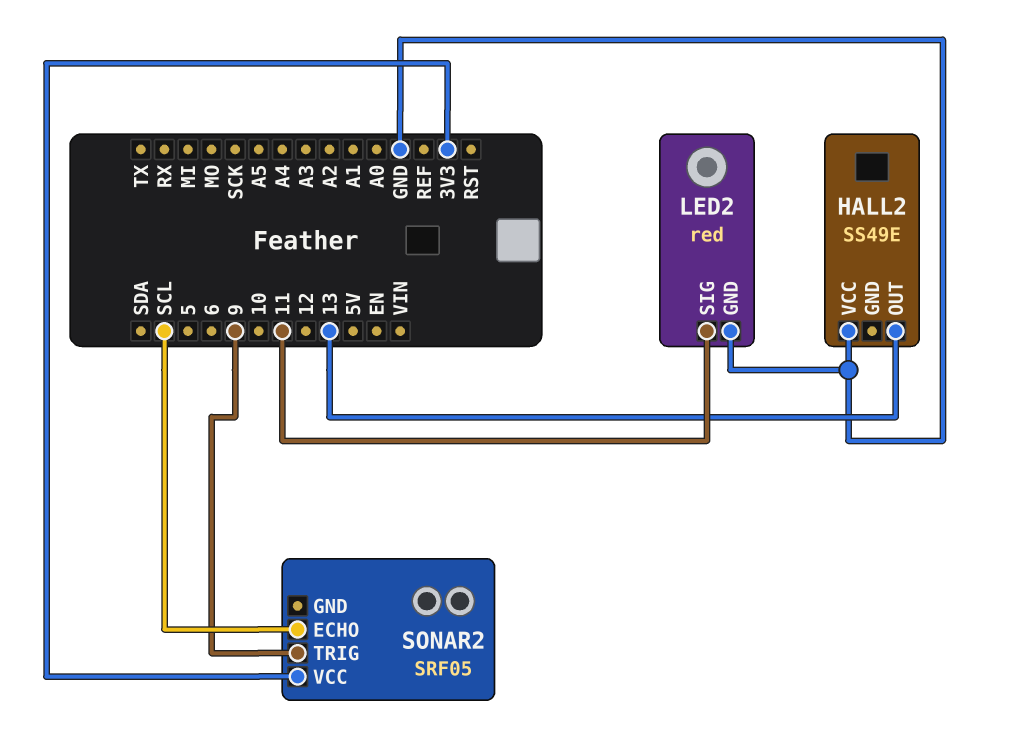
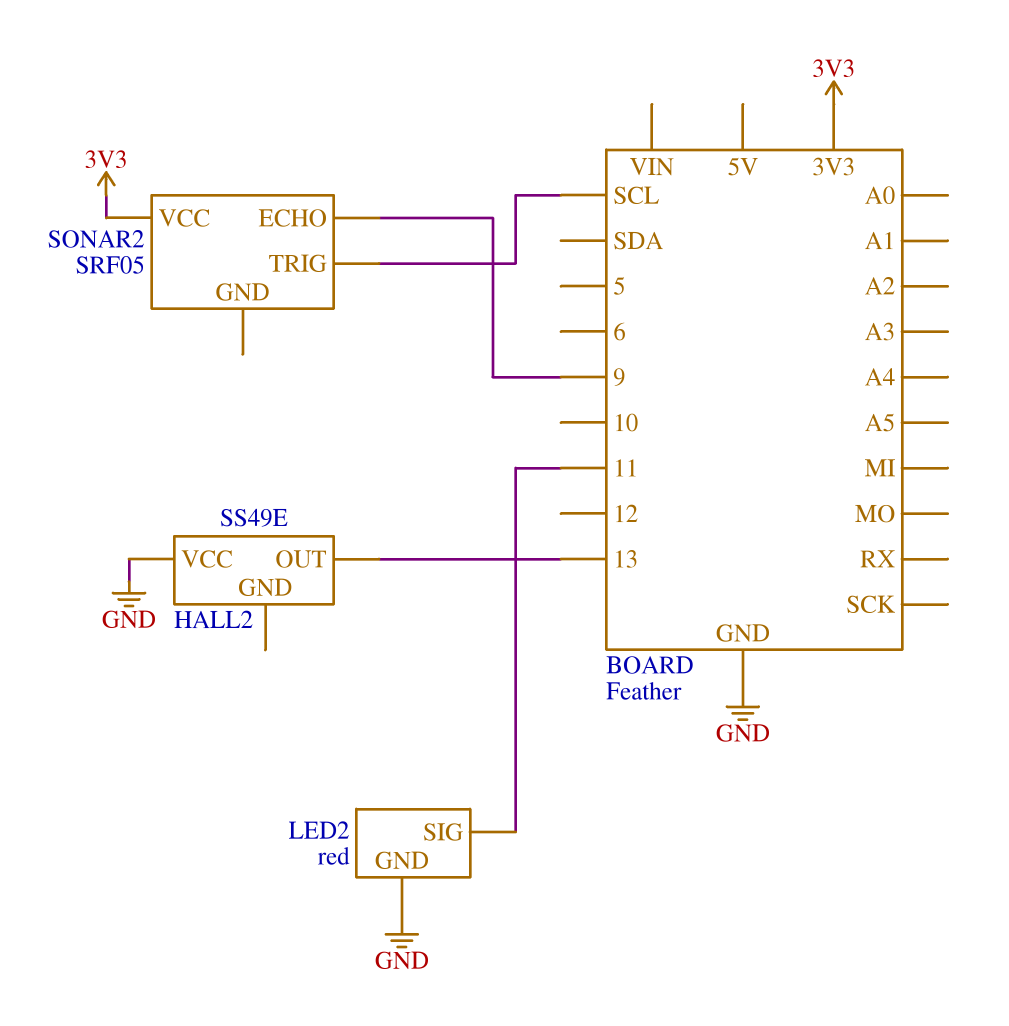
SONAR2 pin ECHO: SCL -> 9
SONAR2 pin TRIG: 9 -> SCL

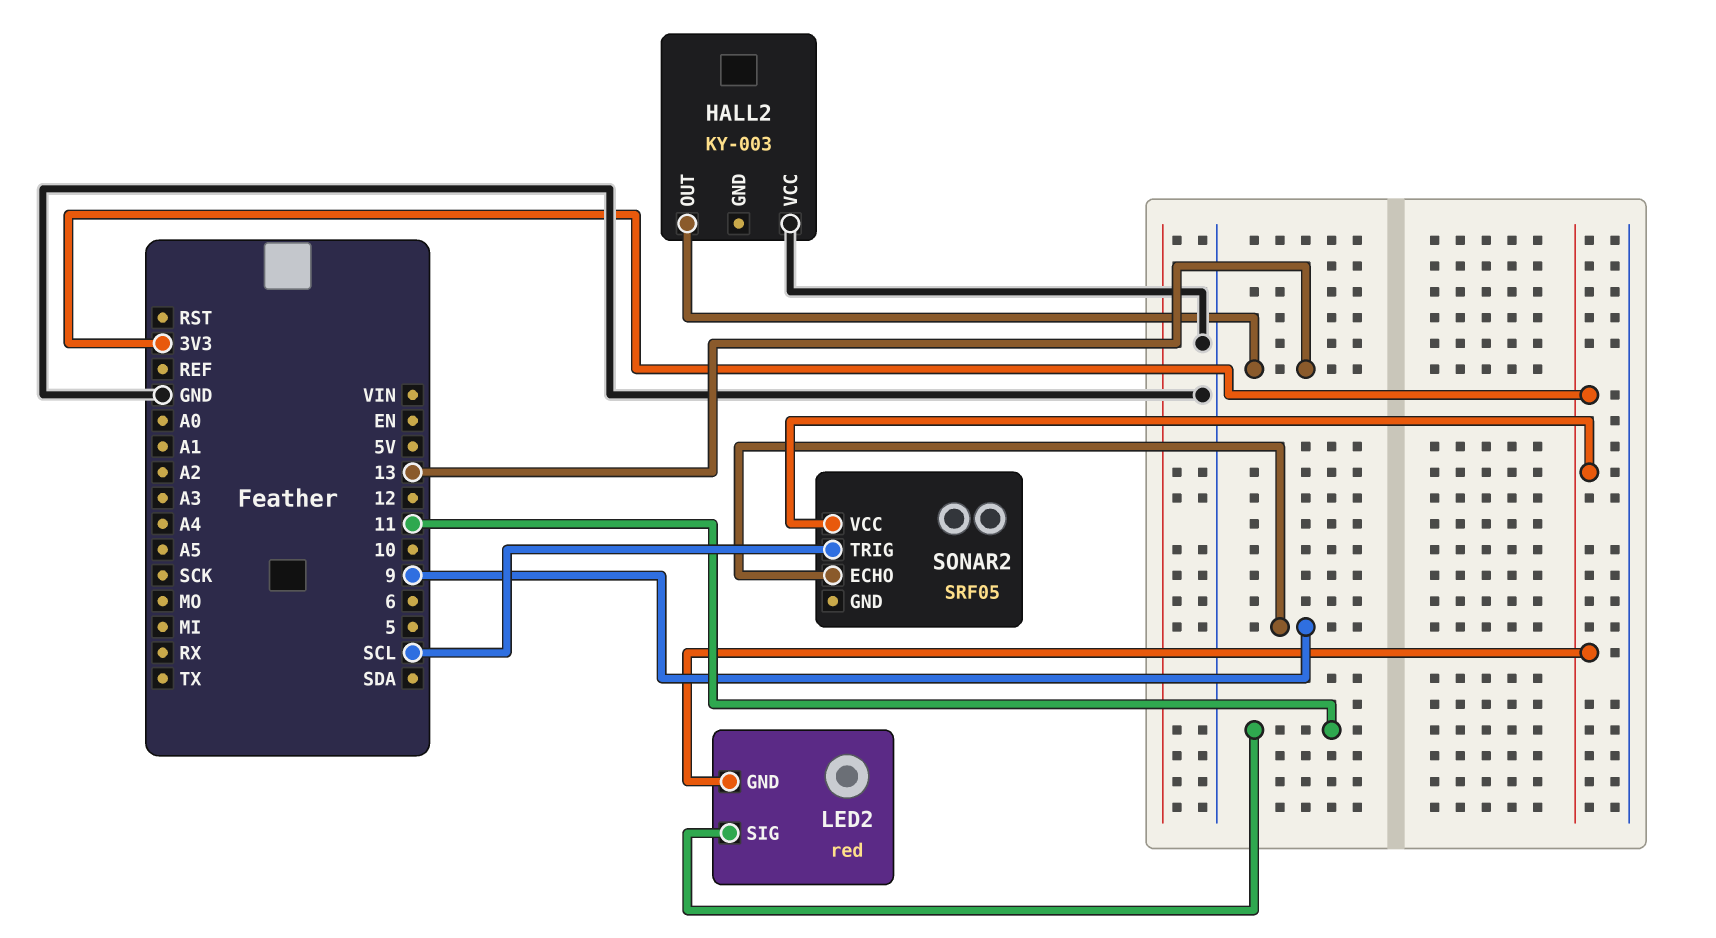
HALL2: SS49E -> KY-003
LED2 pin GND: GND -> 3V3

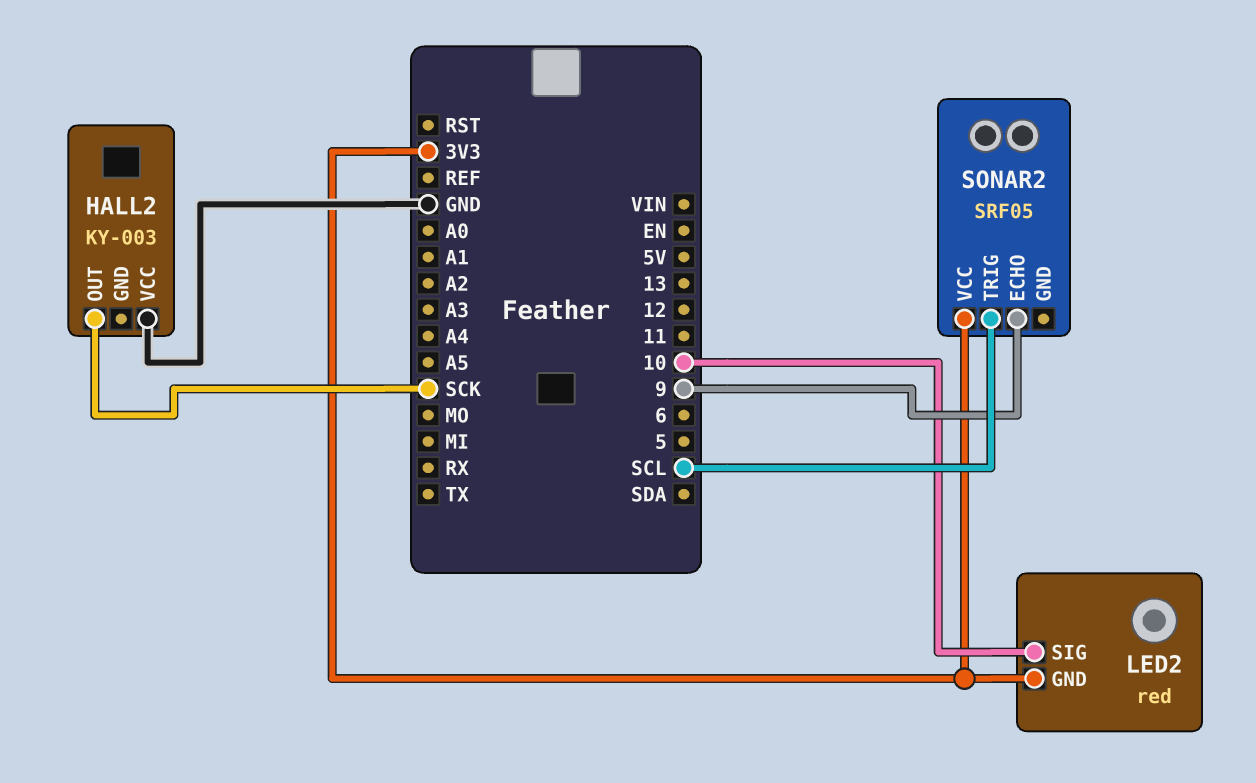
HALL2 pin OUT: 13 -> SCK
LED2 pin SIG: 11 -> 10

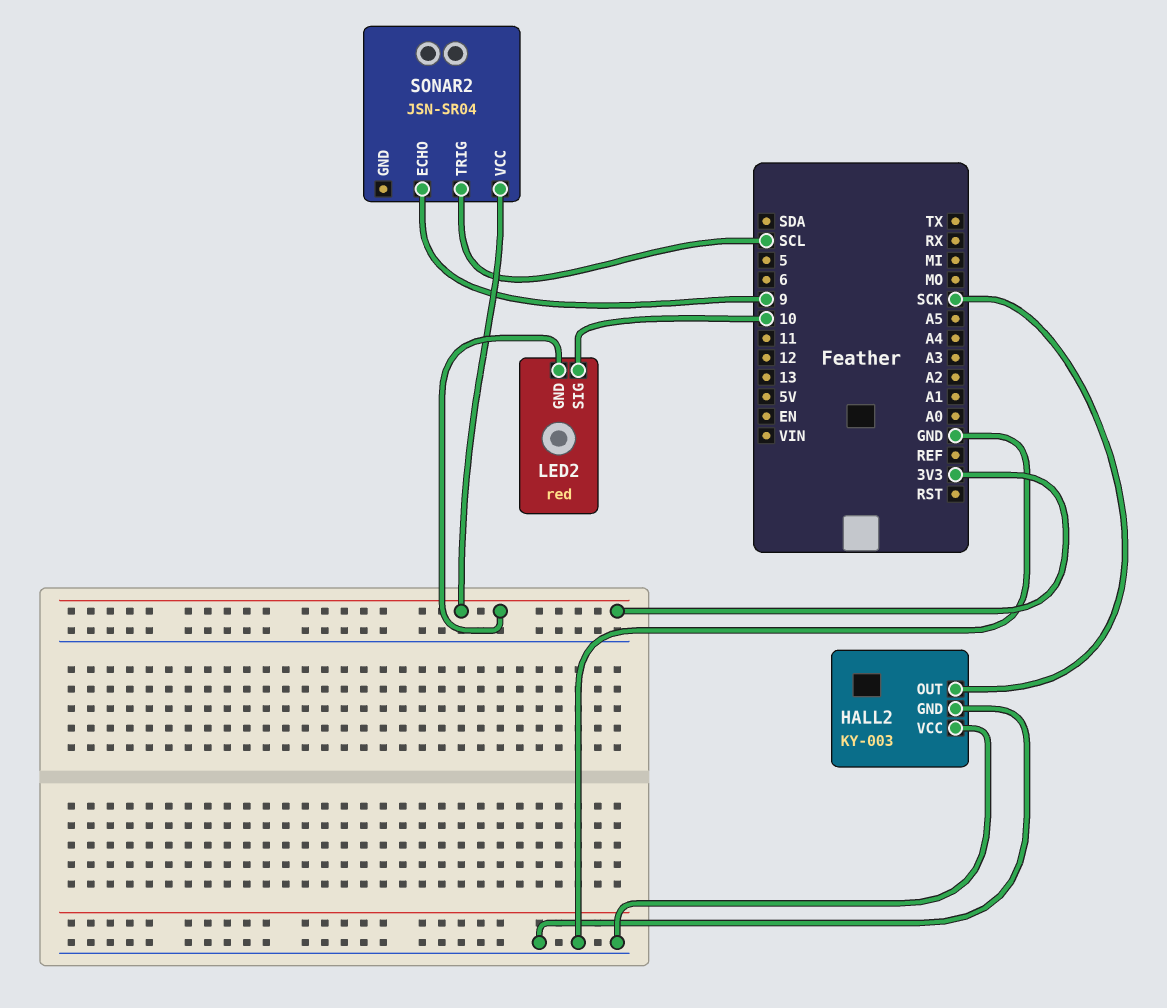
HALL2 pin GND: none -> GND
SONAR2: SRF05 -> JSN-SR04

